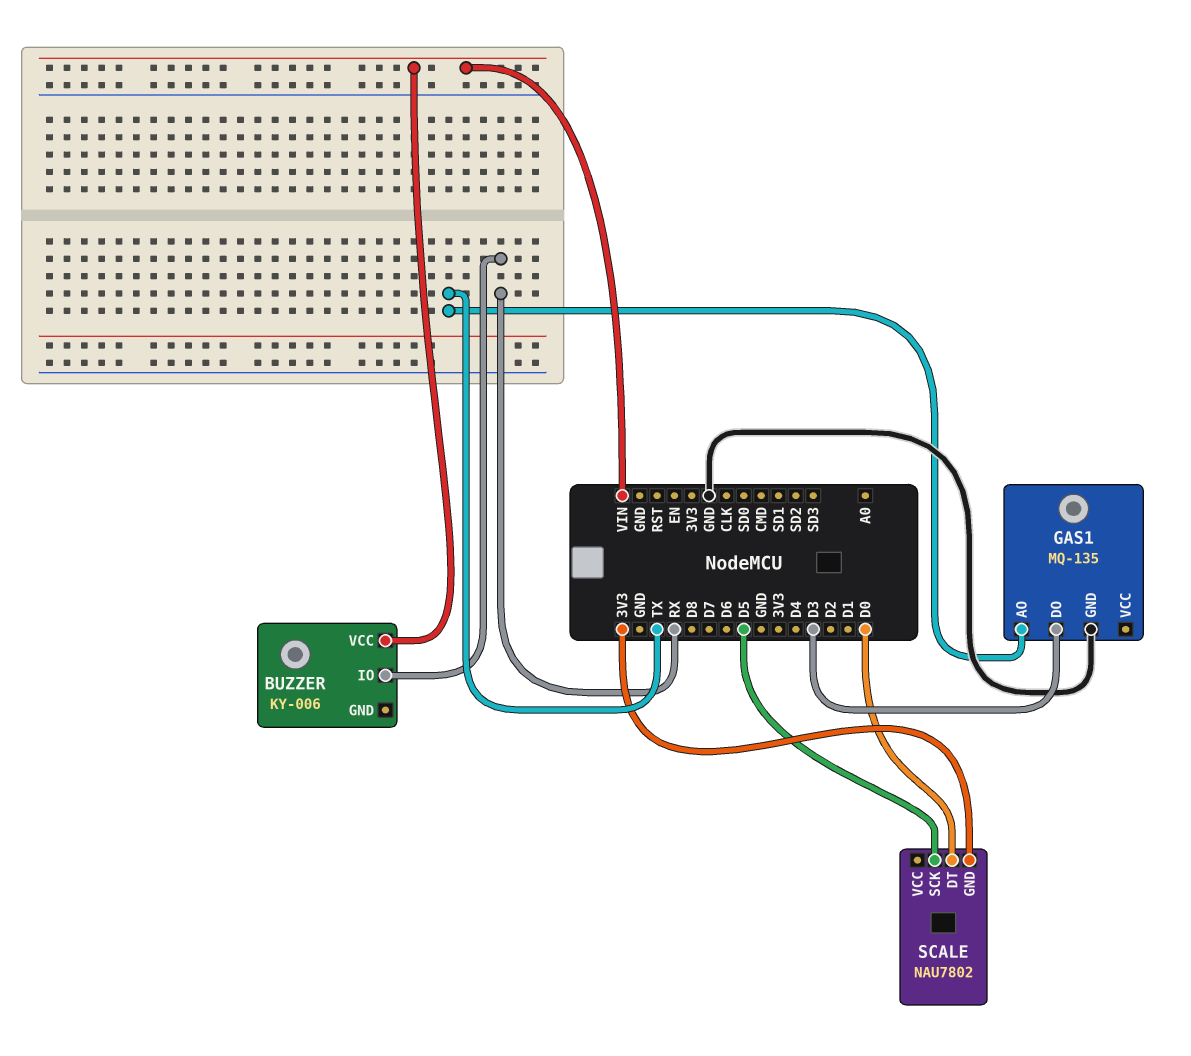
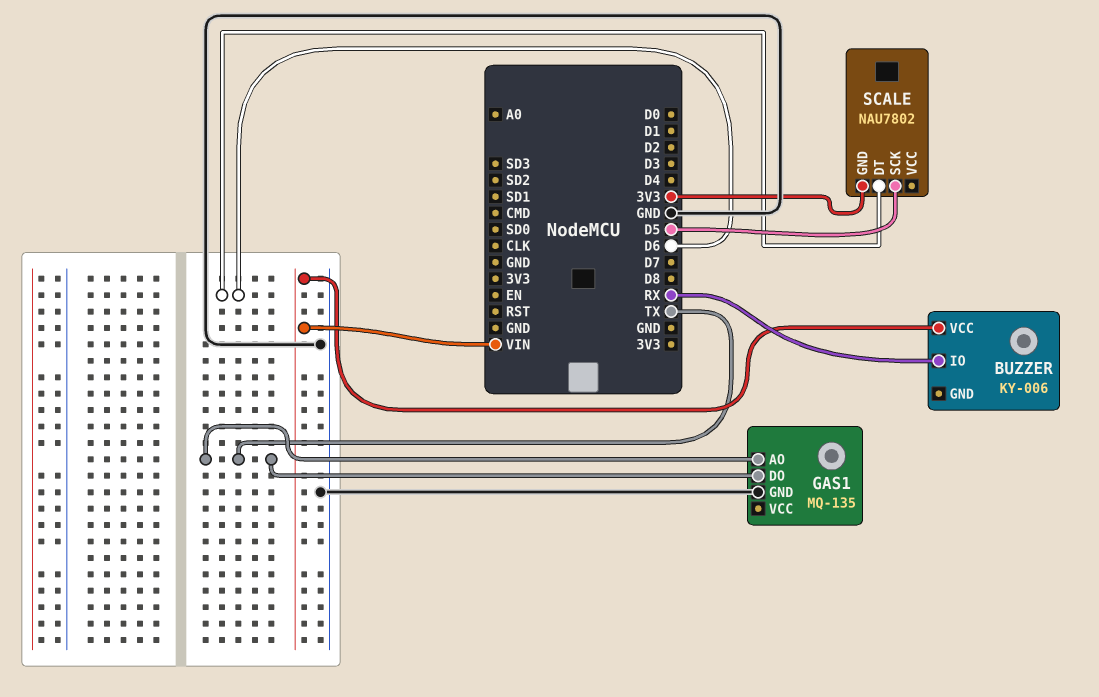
GAS1 pin DO: D3 -> TX
SCALE pin DT: D0 -> D6

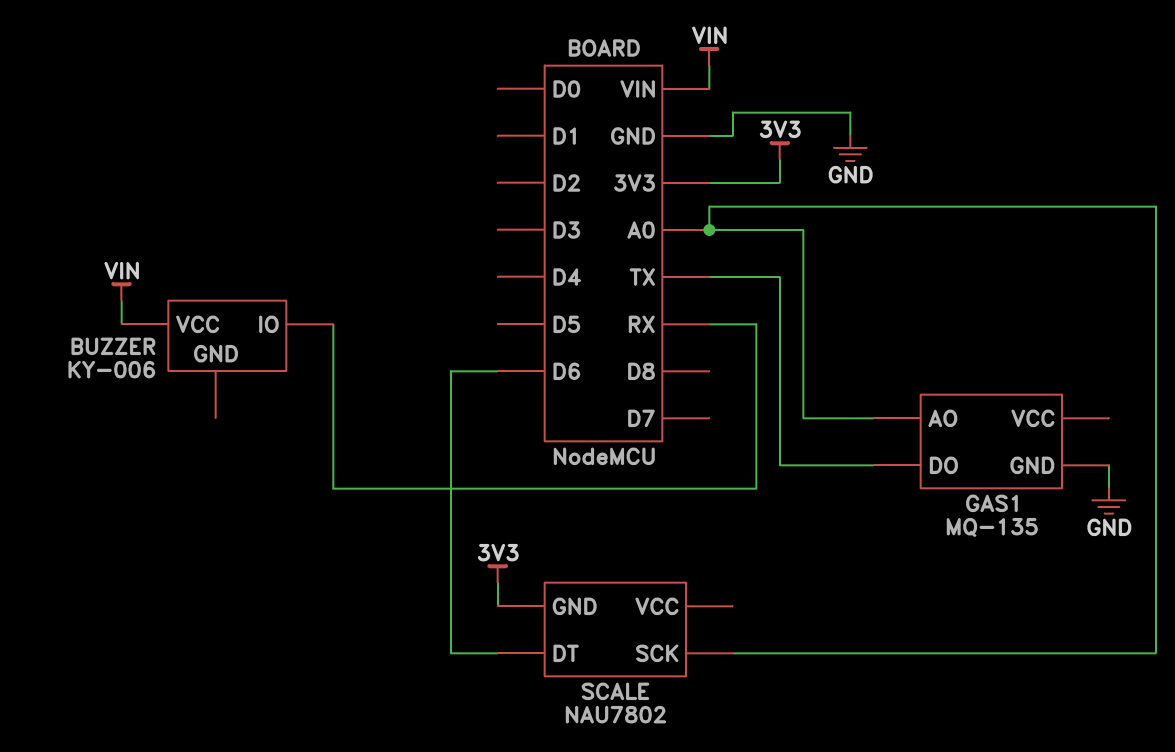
GAS1 pin AO: TX -> A0
SCALE pin SCK: D5 -> A0

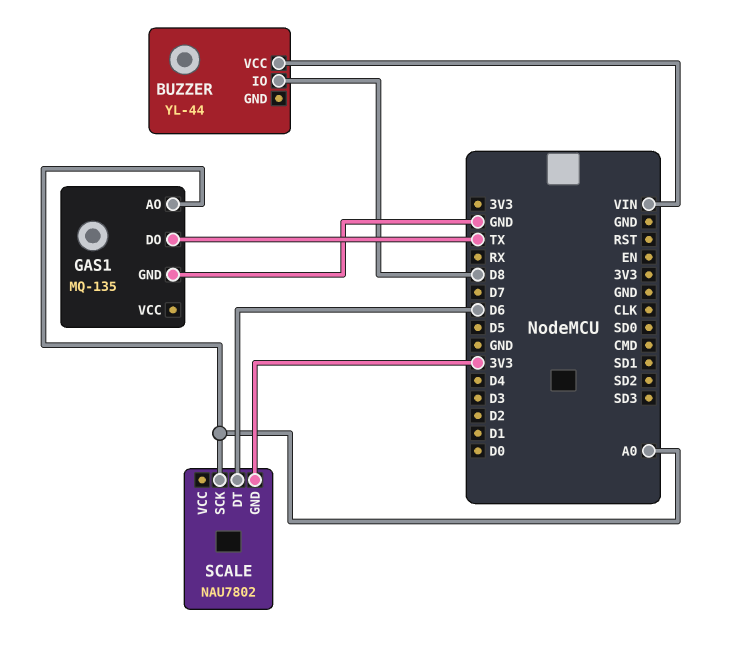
BUZZER: KY-006 -> YL-44
BUZZER pin IO: RX -> D8

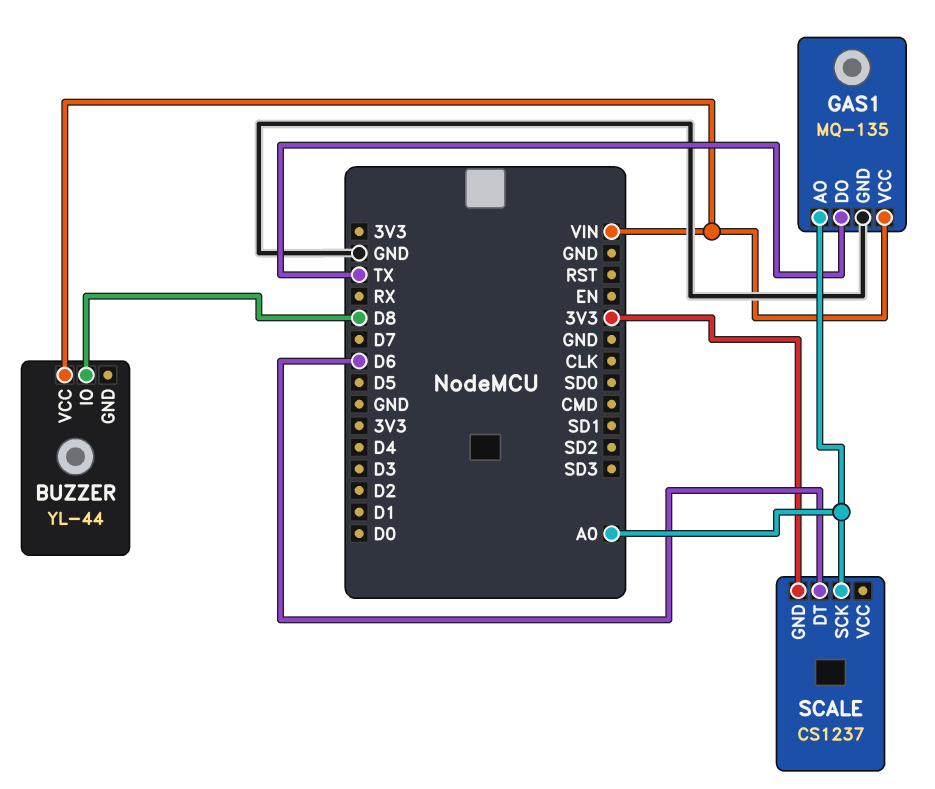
GAS1 pin VCC: none -> VIN
SCALE: NAU7802 -> CS1237

